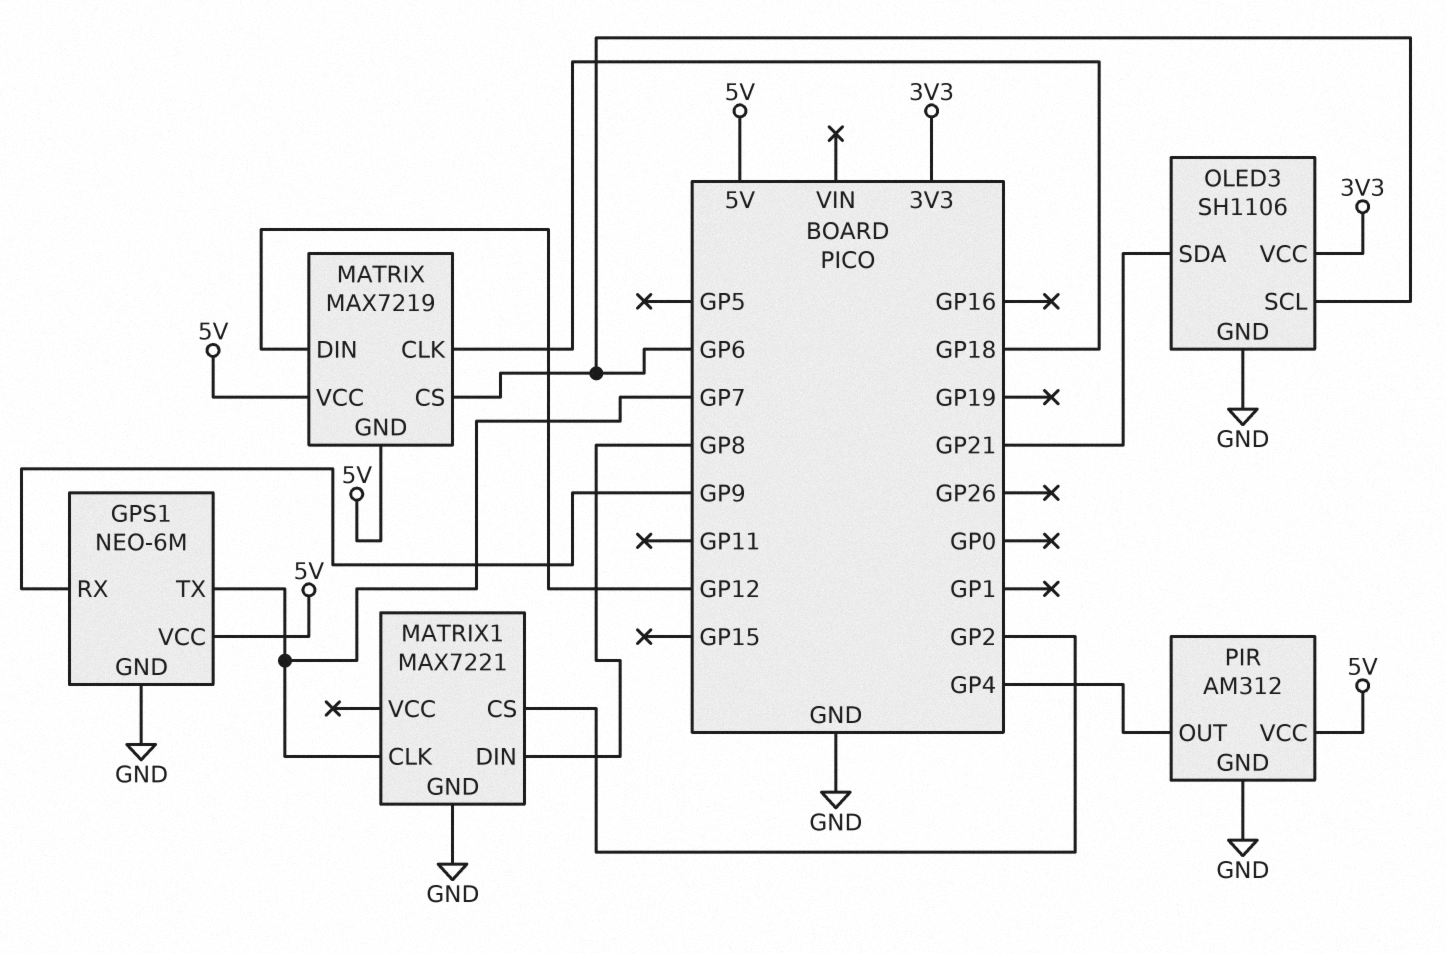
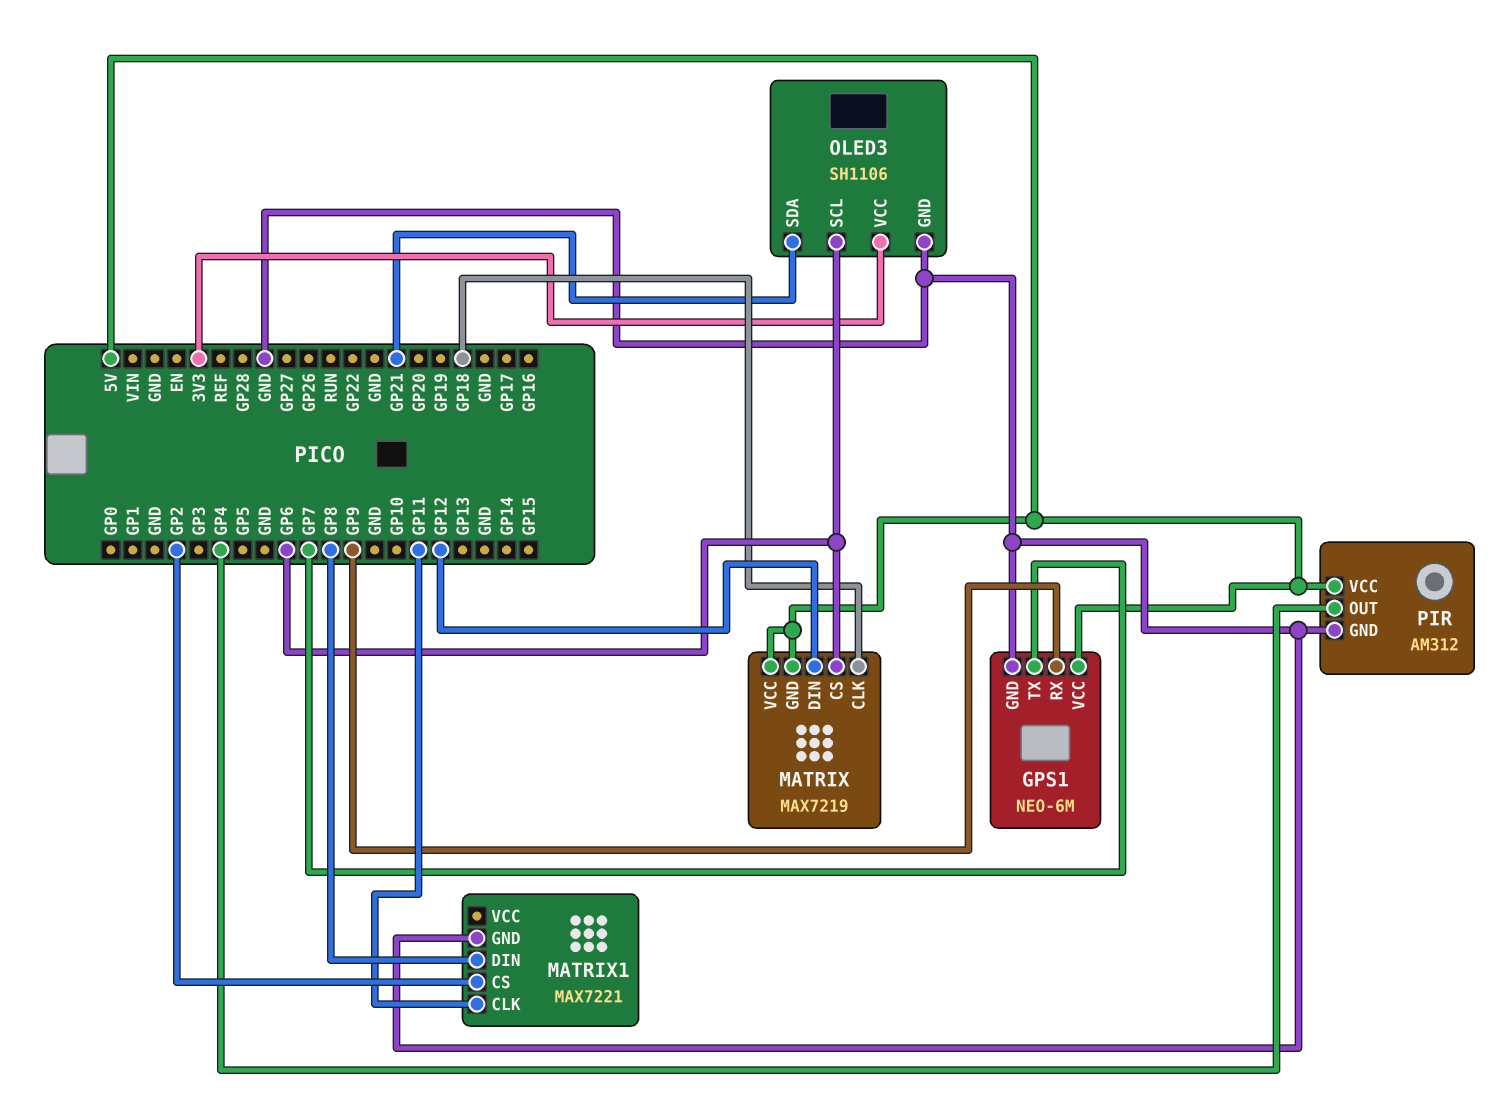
MATRIX1 pin CLK: GP7 -> GP11

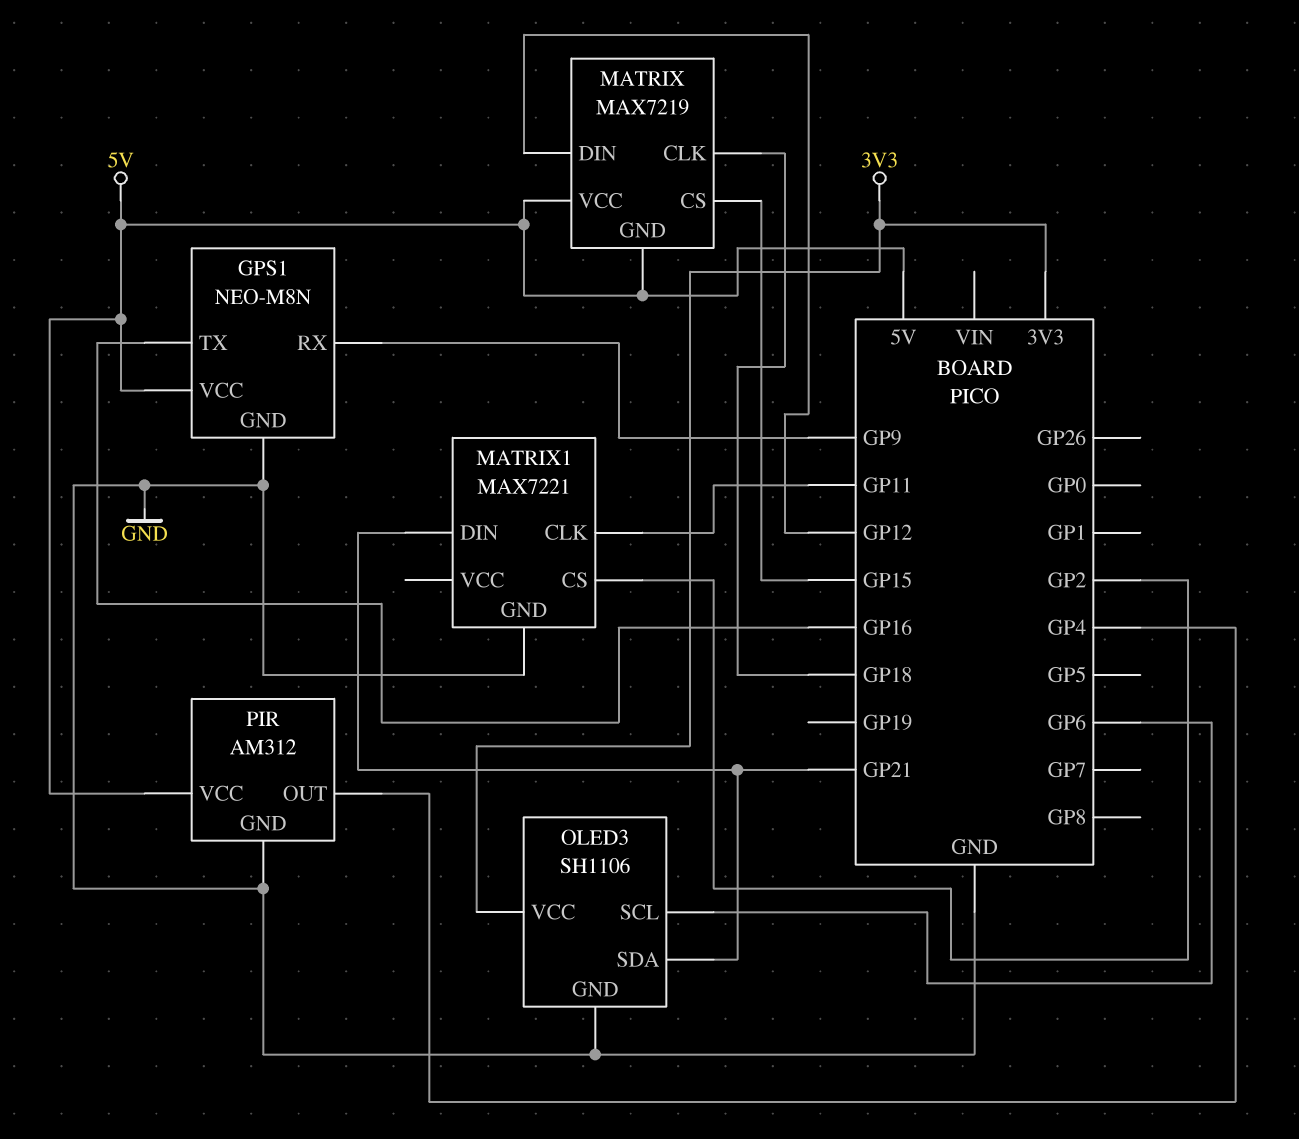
GPS1: NEO-6M -> NEO-M8N
GPS1 pin TX: GP7 -> GP16
MATRIX pin CS: GP6 -> GP15
MATRIX1 pin DIN: GP8 -> GP21

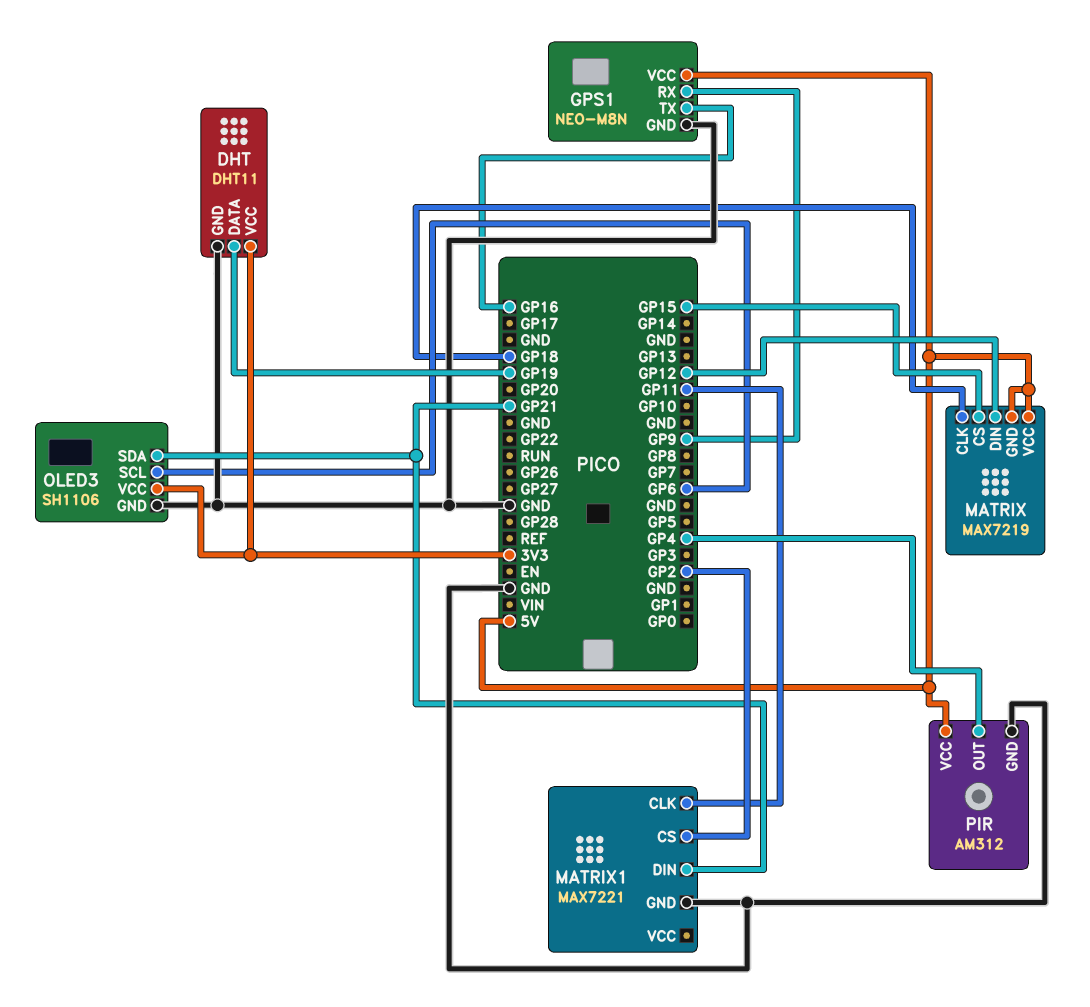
DHT: none -> DHT11
DHT pin DATA: none -> GP19
DHT pin GND: none -> GND
DHT pin VCC: none -> 3V3

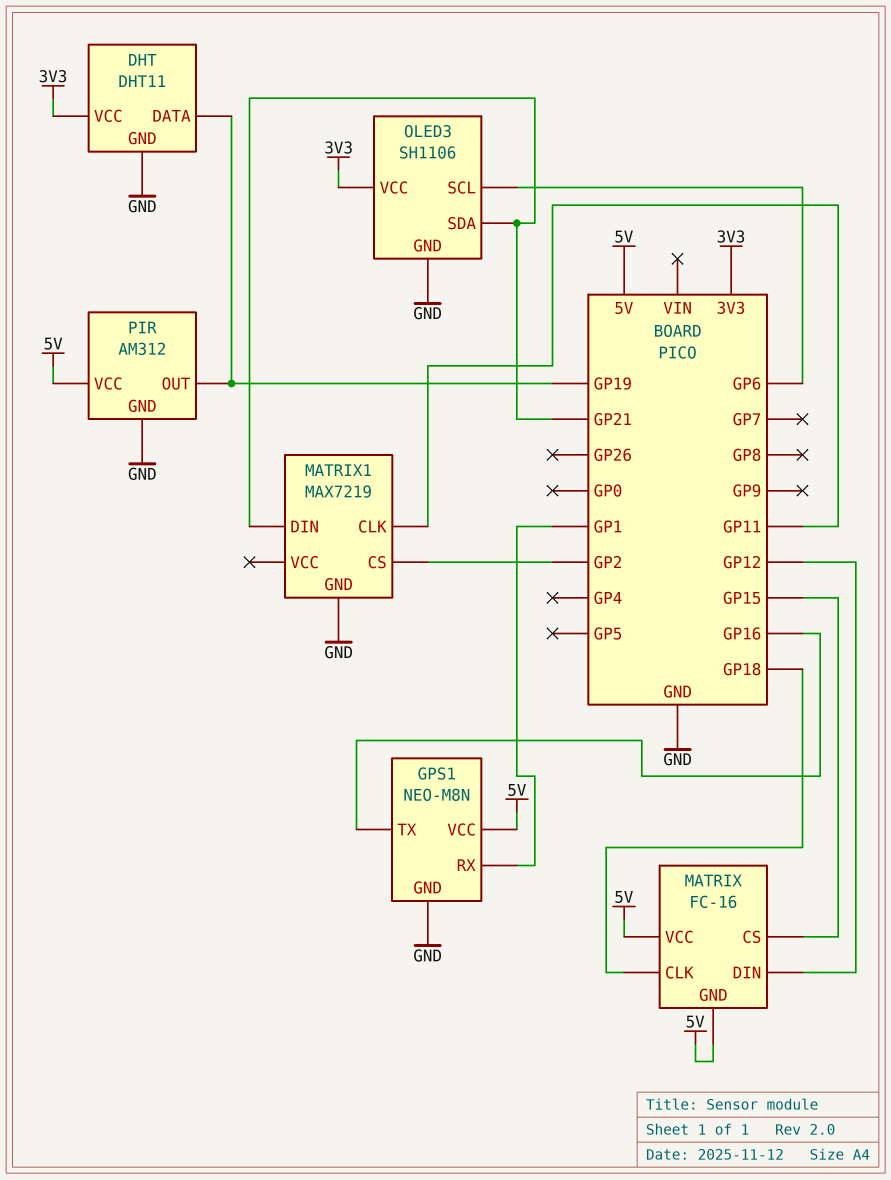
GPS1 pin RX: GP9 -> GP1
MATRIX: MAX7219 -> FC-16
MATRIX1: MAX7221 -> MAX7219
PIR pin OUT: GP4 -> GP19

